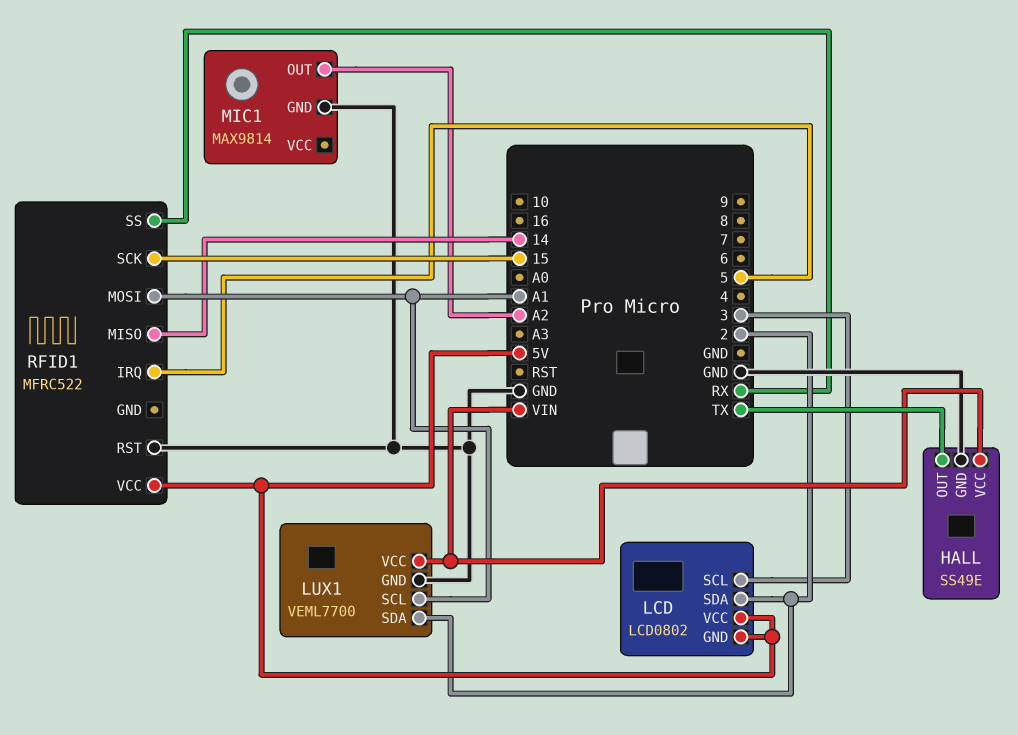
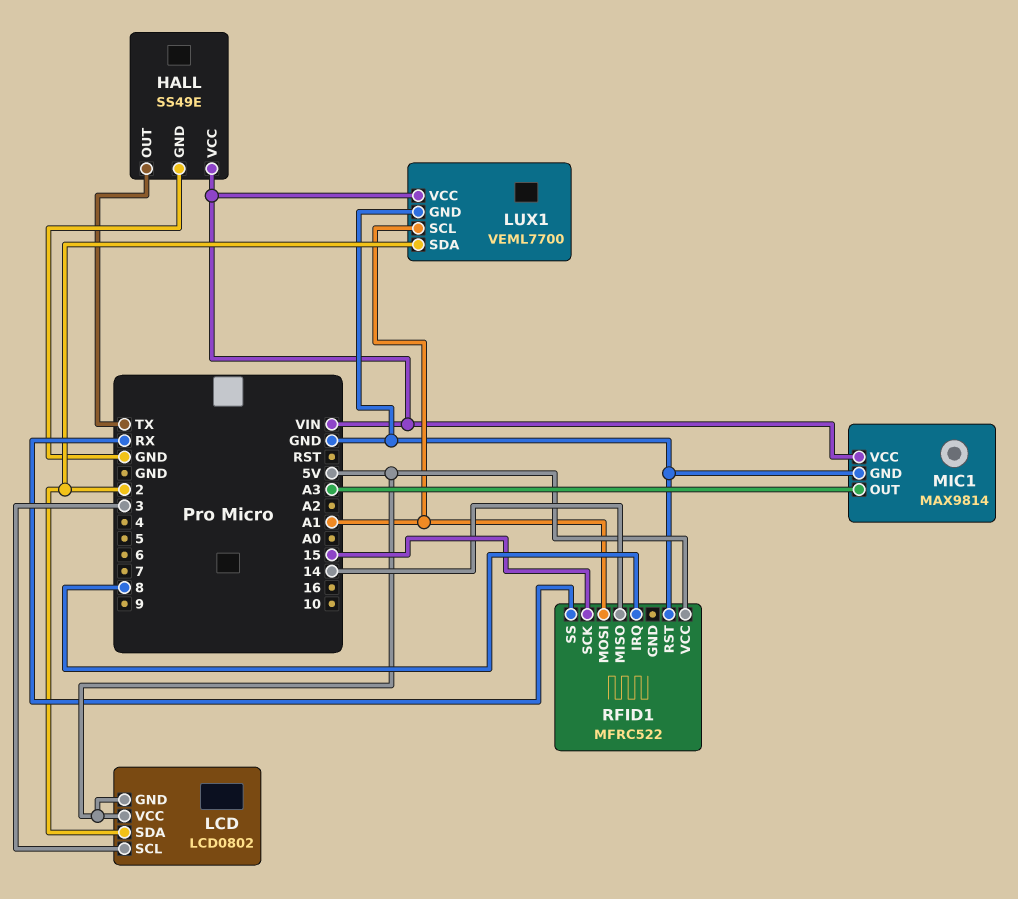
MIC1 pin OUT: A2 -> A3
MIC1 pin VCC: none -> VIN
RFID1 pin IRQ: 5 -> 8

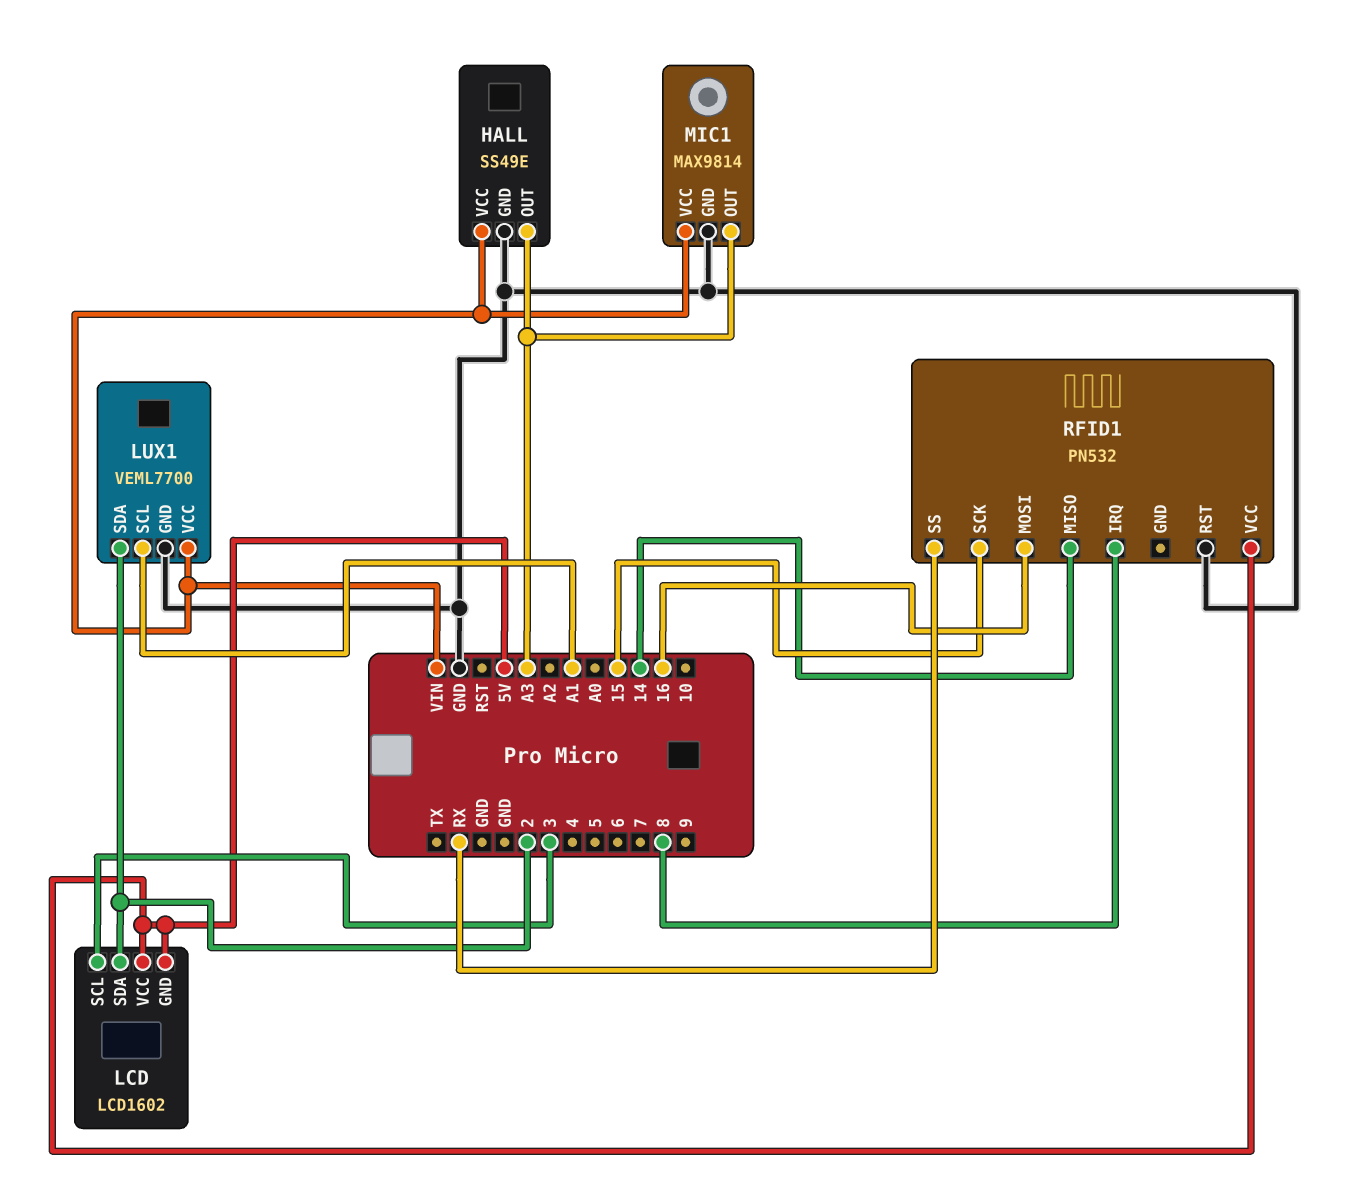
HALL pin OUT: TX -> A3
LCD: LCD0802 -> LCD1602
RFID1: MFRC522 -> PN532
RFID1 pin MOSI: A1 -> 16

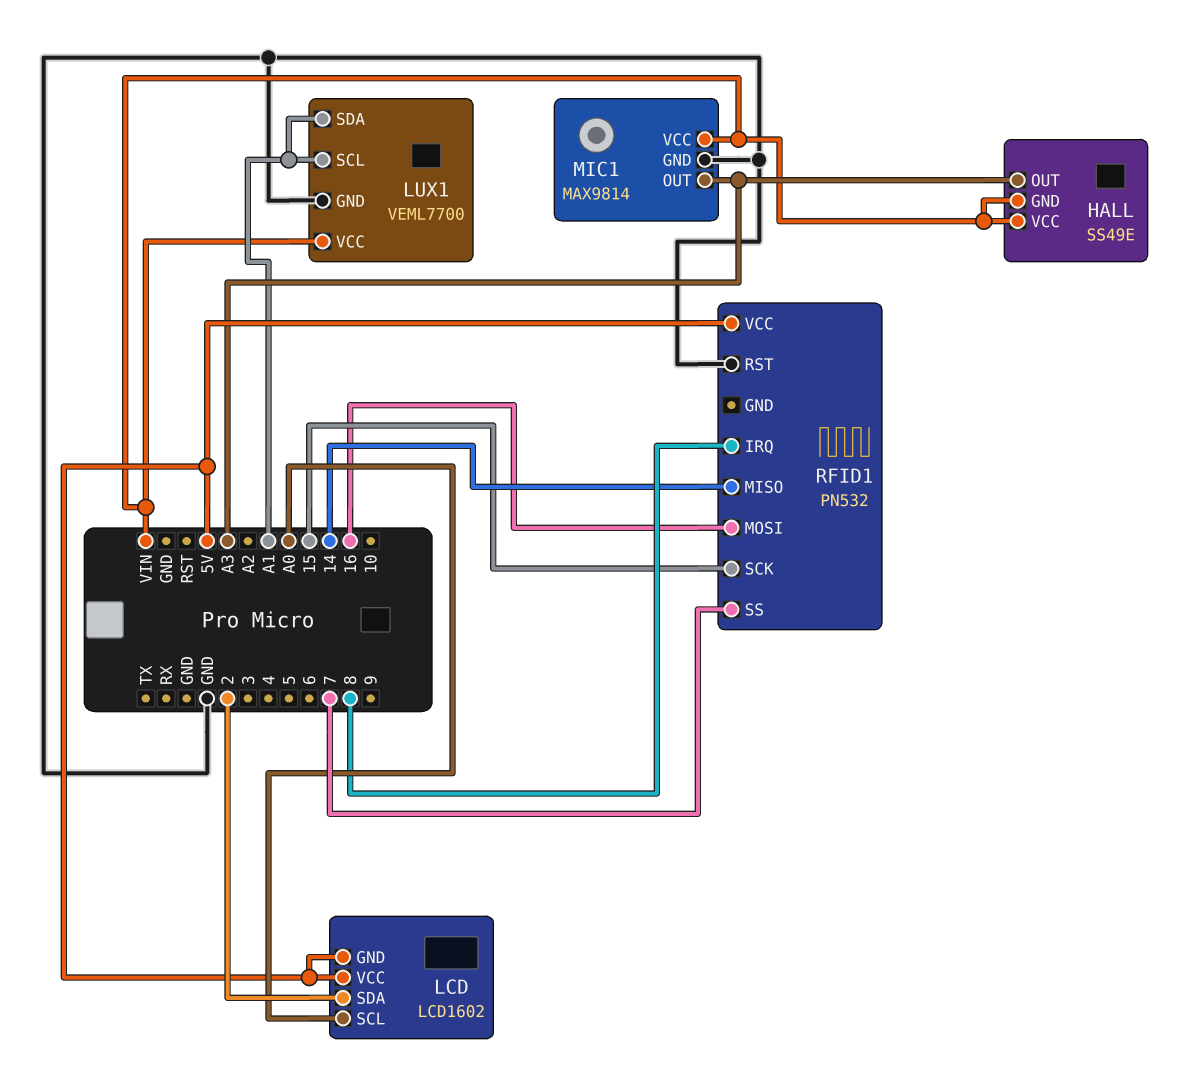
HALL pin GND: GND -> VIN
LCD pin SCL: 3 -> A0
LUX1 pin SDA: 2 -> A1
RFID1 pin SS: RX -> 7

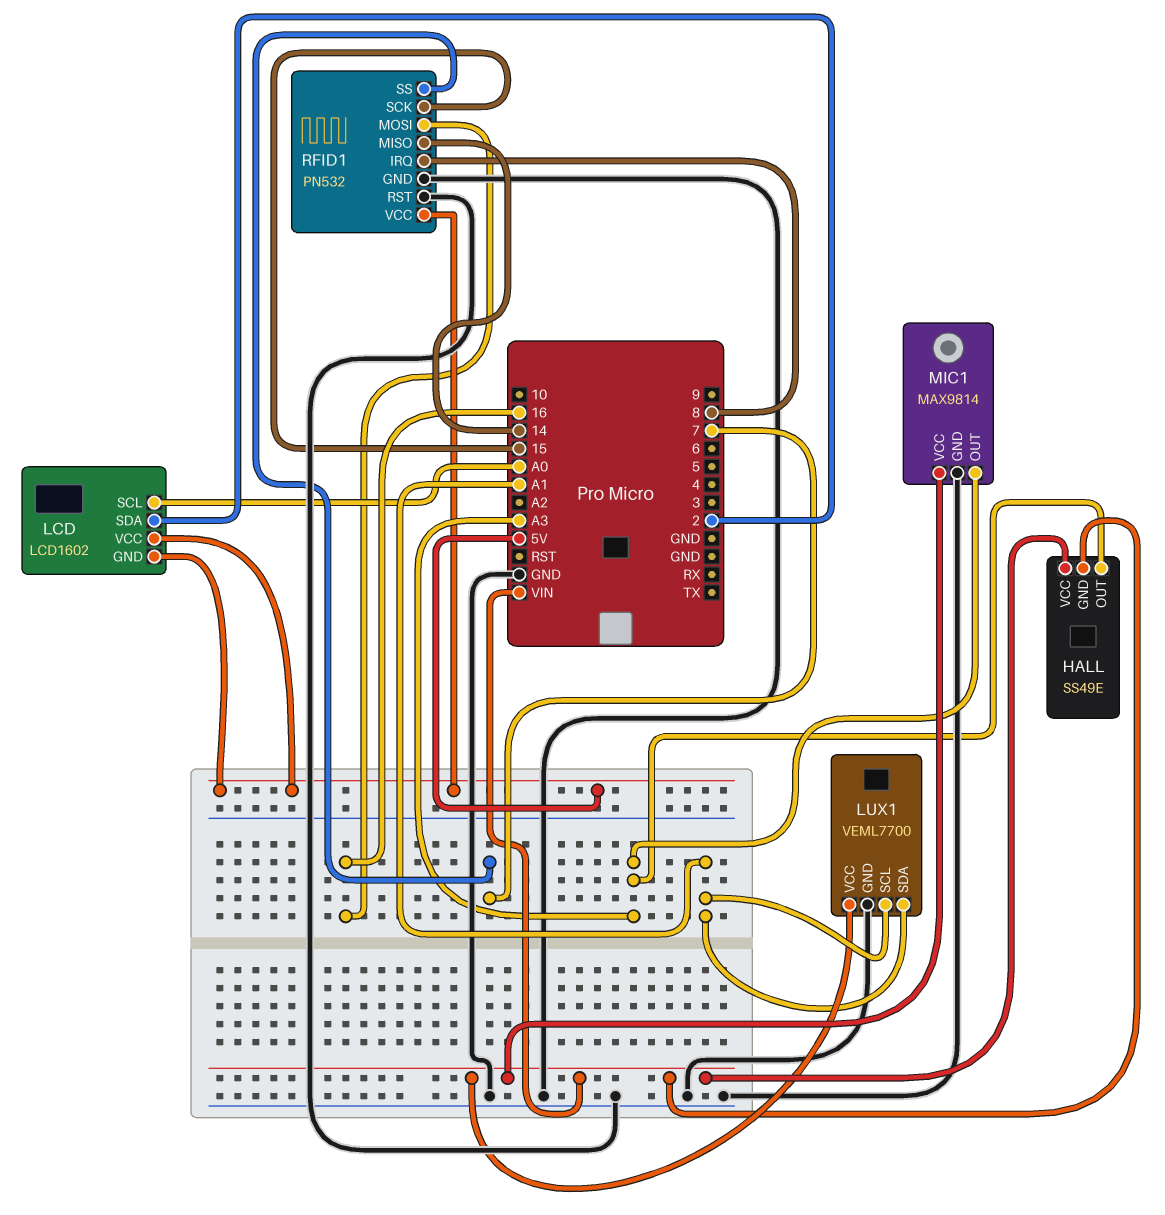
RFID1 pin GND: none -> GND

